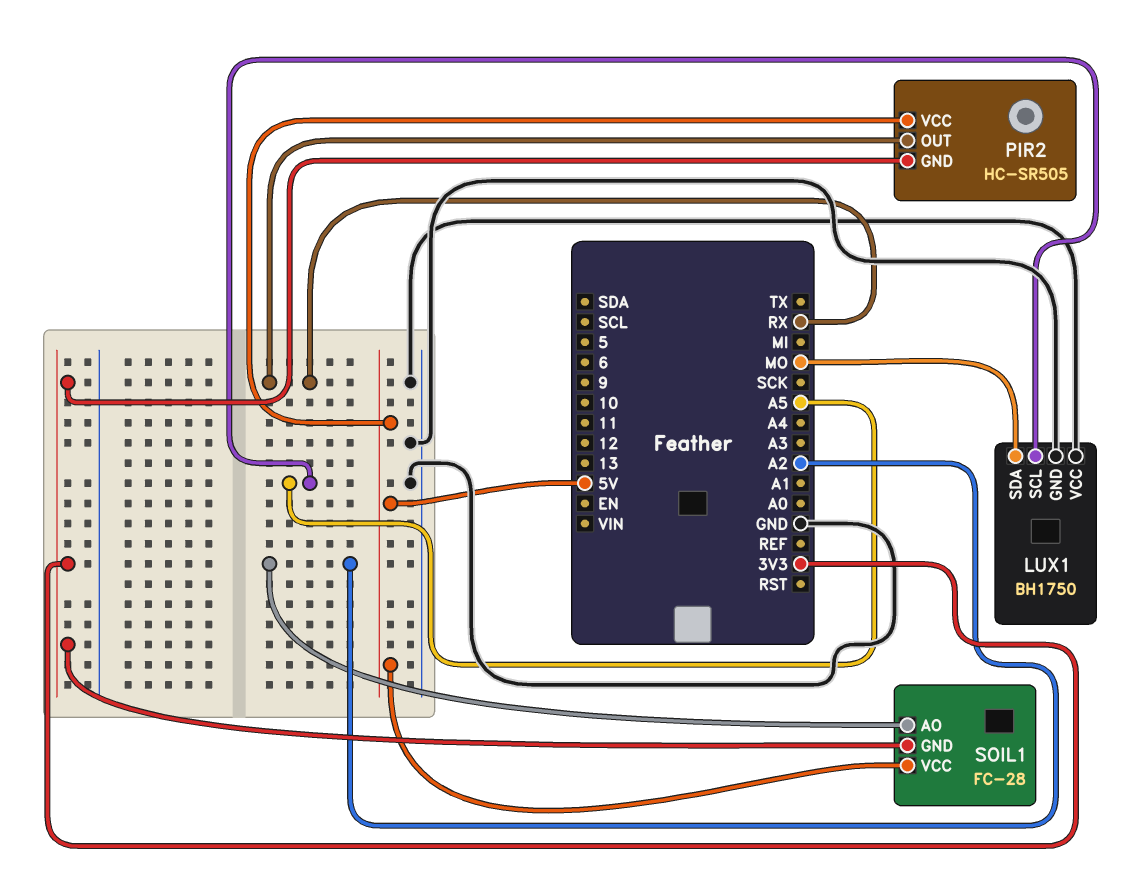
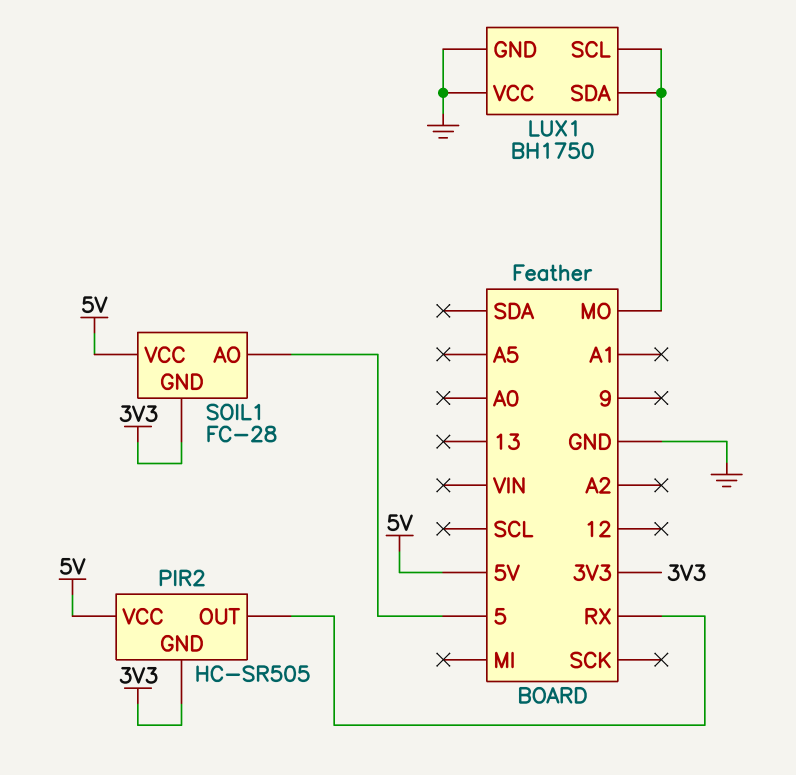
LUX1 pin SCL: A5 -> MO
SOIL1 pin AO: A2 -> 5

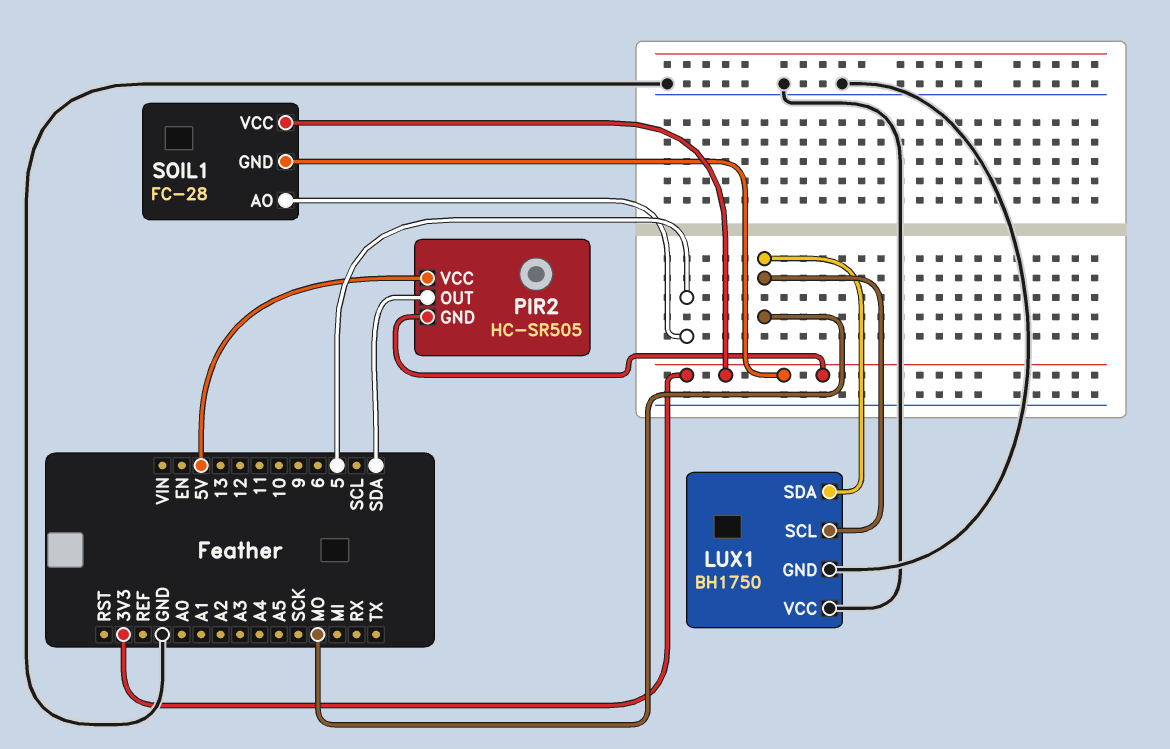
PIR2 pin OUT: RX -> SDA
SOIL1 pin VCC: 5V -> 3V3

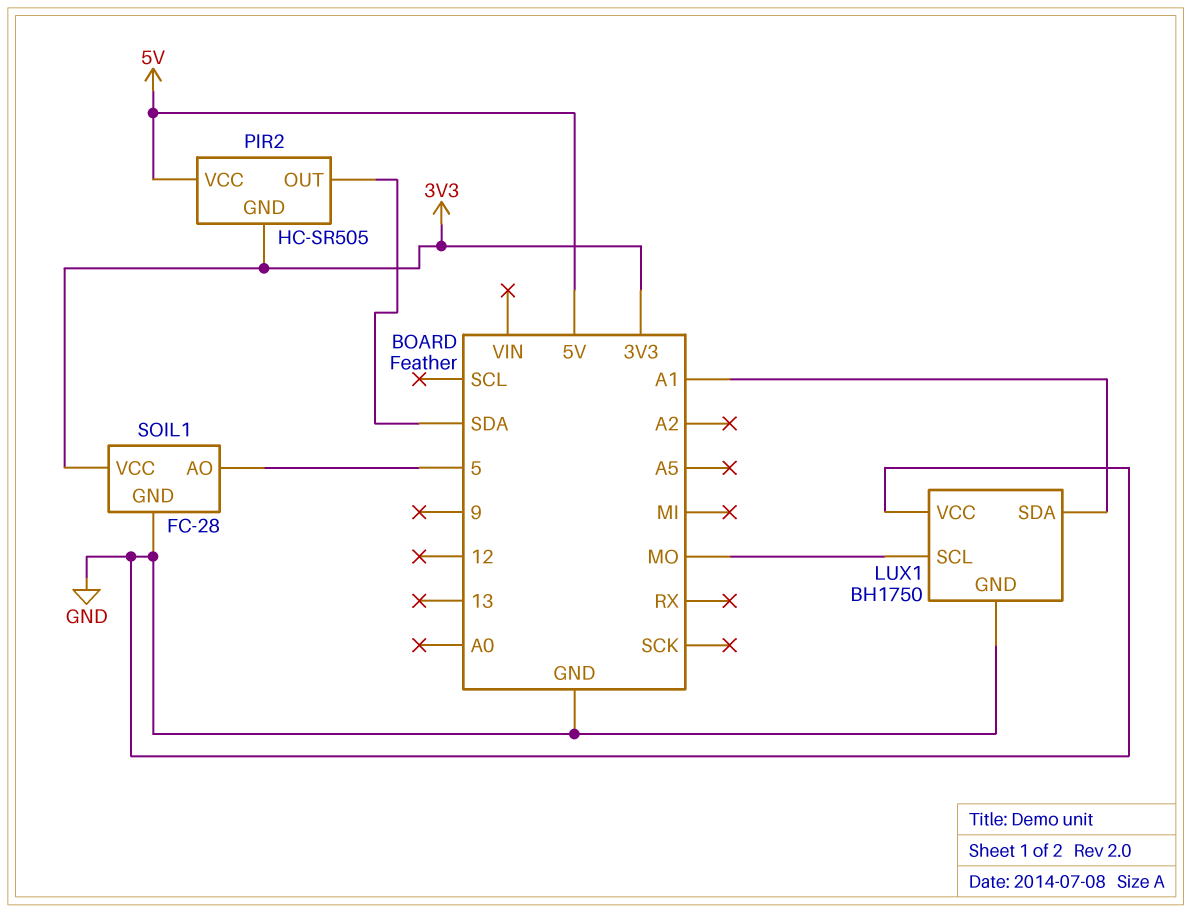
LUX1 pin SDA: MO -> A1
SOIL1 pin GND: 3V3 -> GND

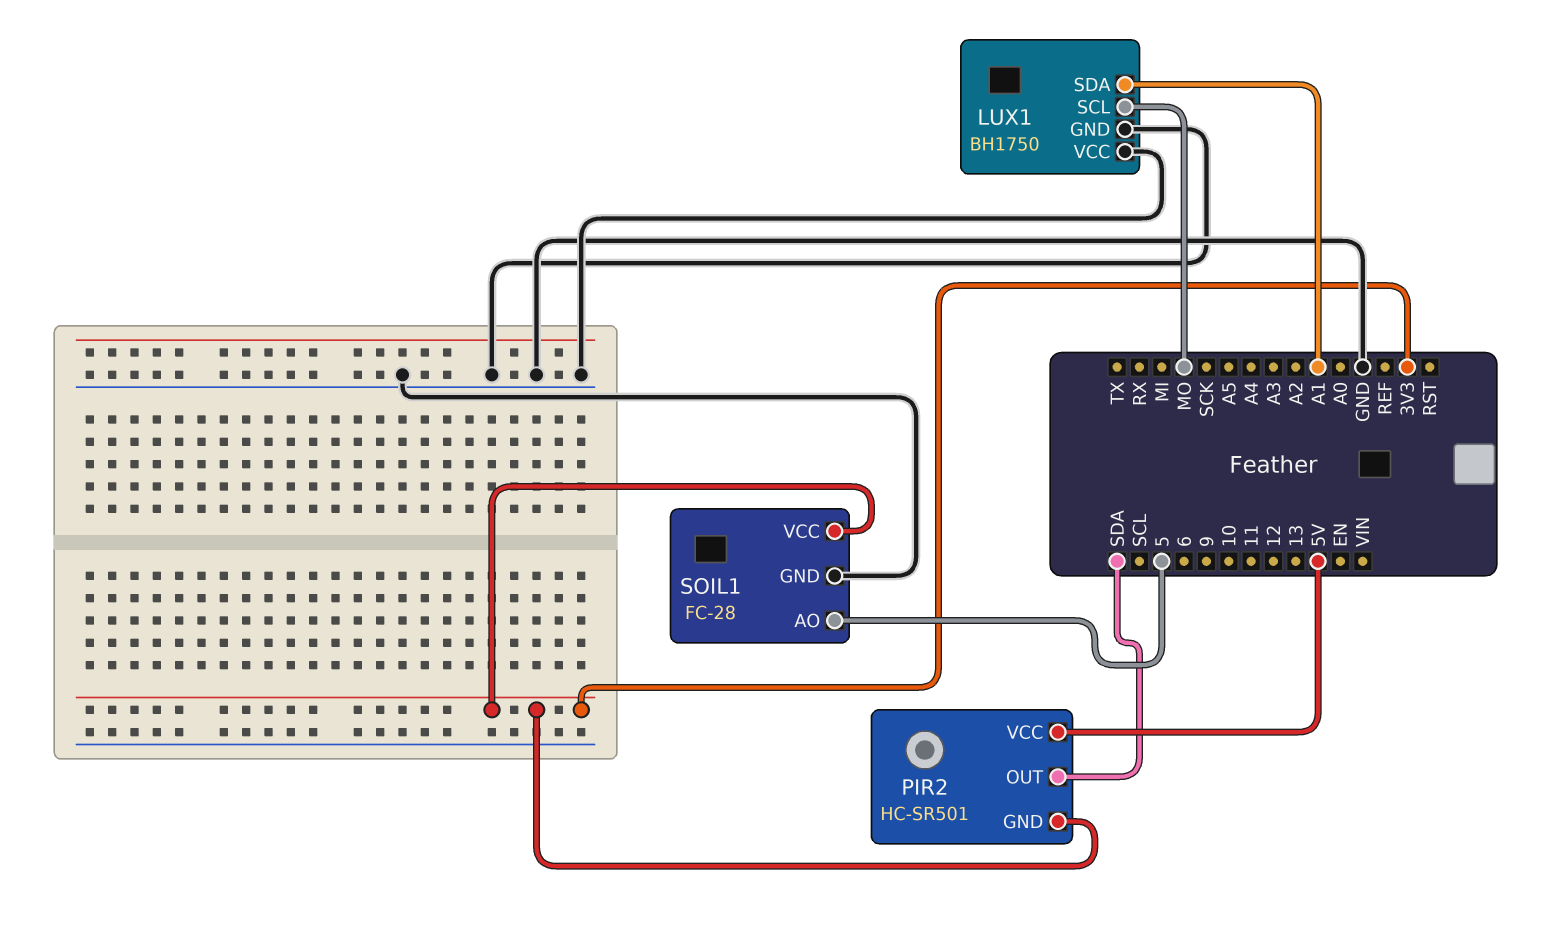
PIR2: HC-SR505 -> HC-SR501

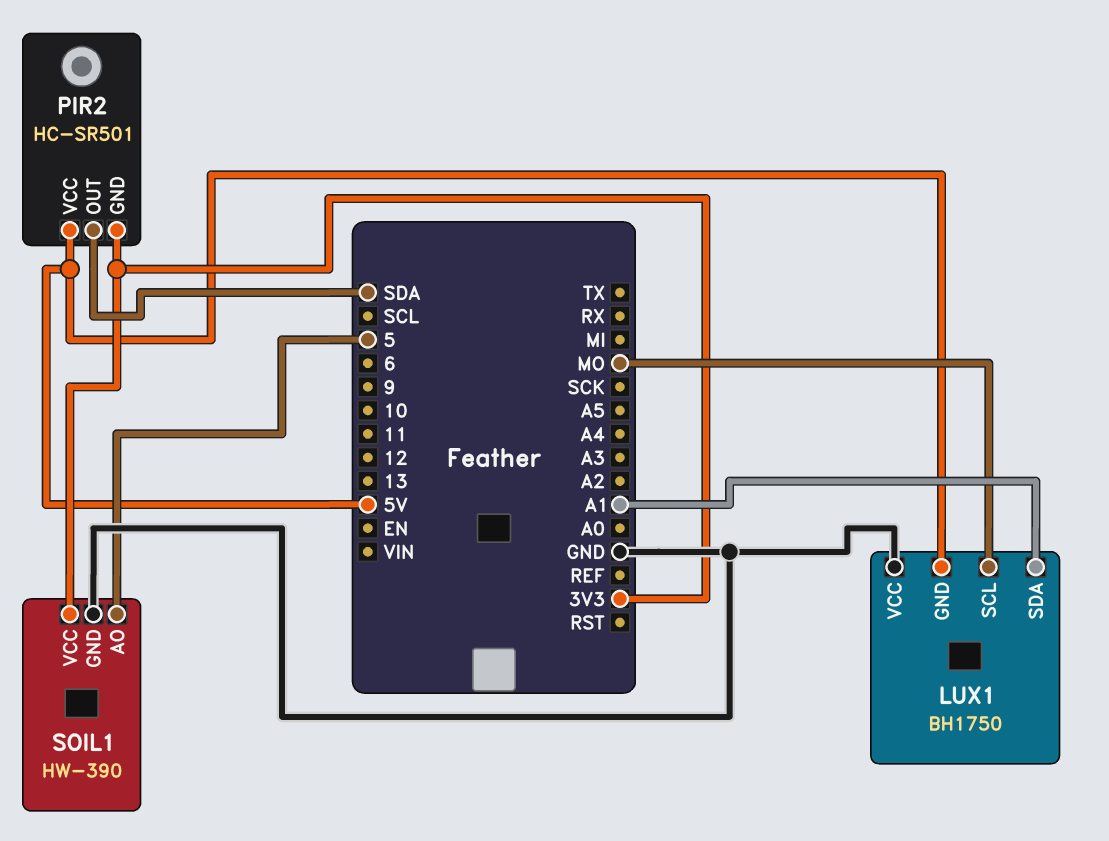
LUX1 pin GND: GND -> 5V
SOIL1: FC-28 -> HW-390

